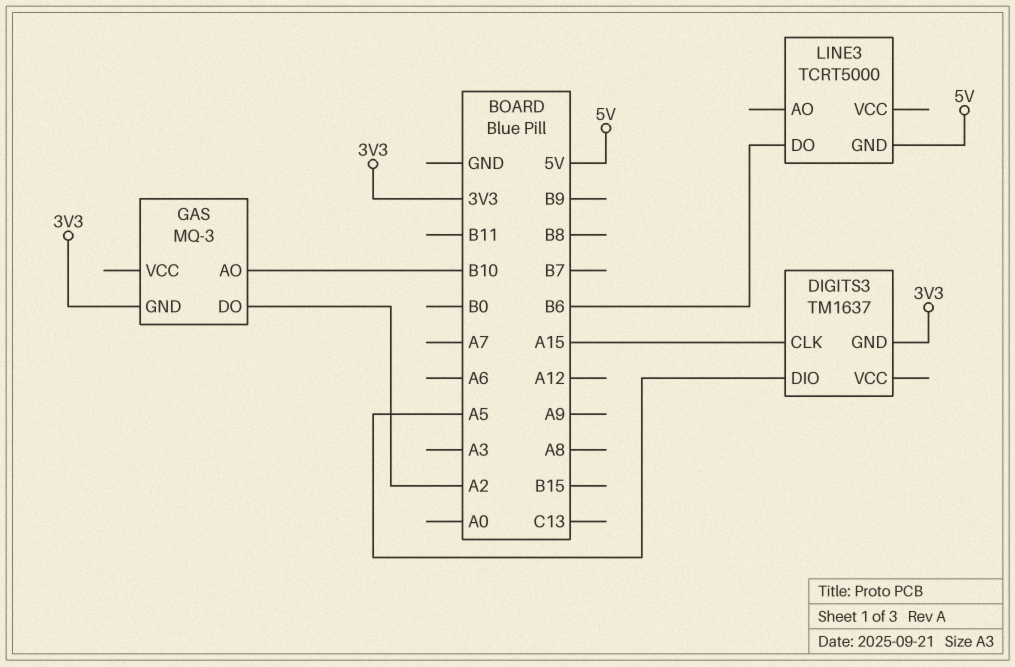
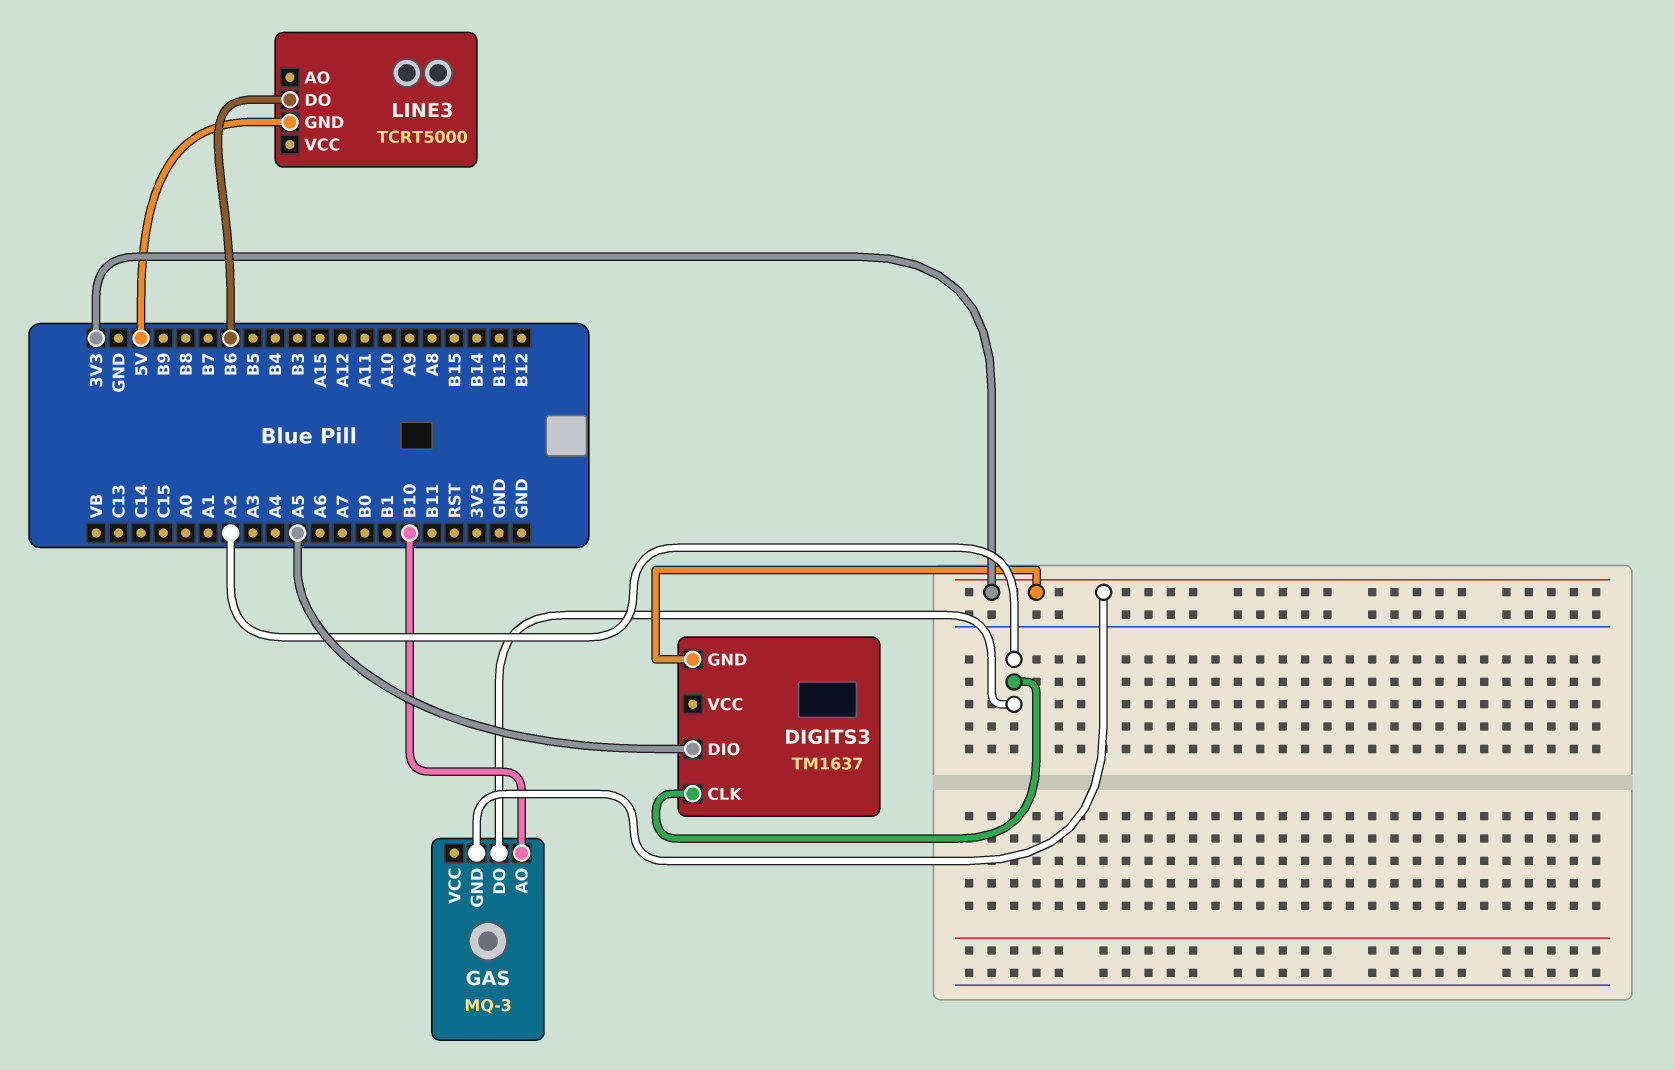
DIGITS3 pin CLK: A15 -> A2

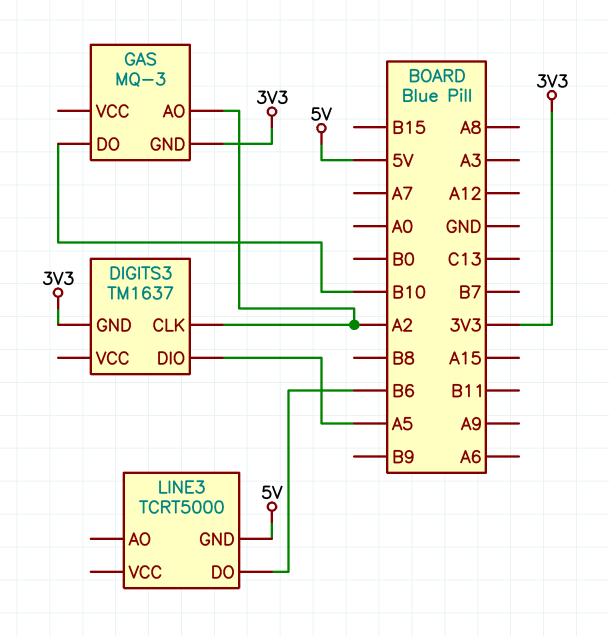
GAS pin AO: B10 -> A2
GAS pin DO: A2 -> B10

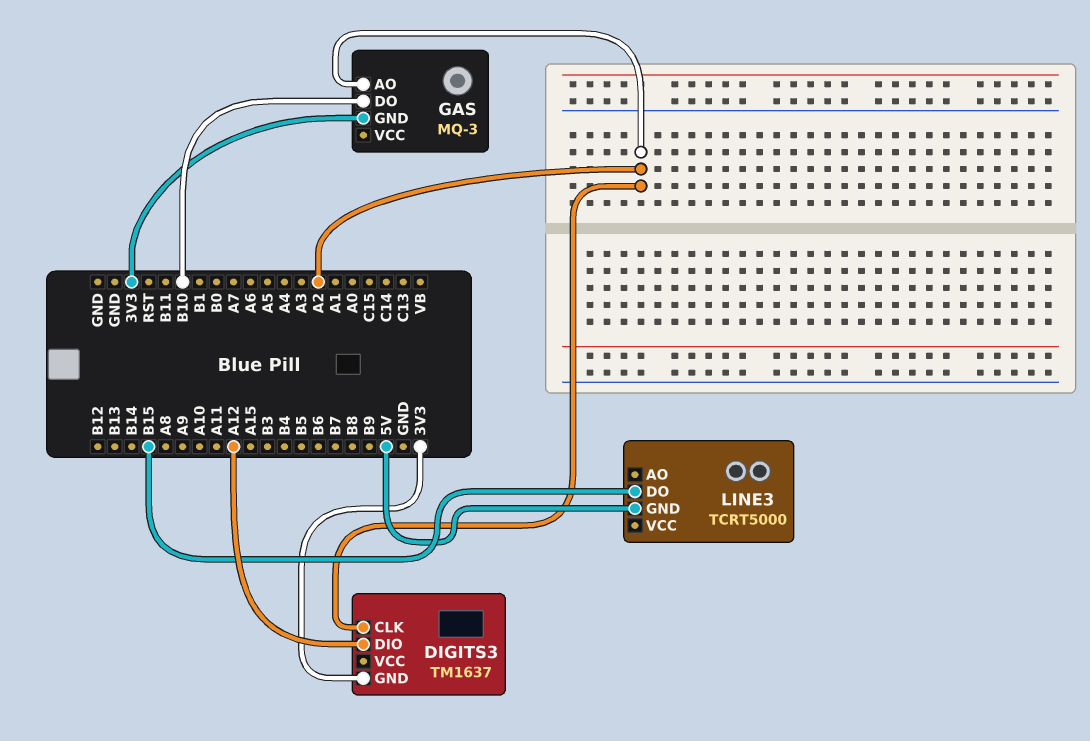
DIGITS3 pin DIO: A5 -> A12
LINE3 pin DO: B6 -> B15

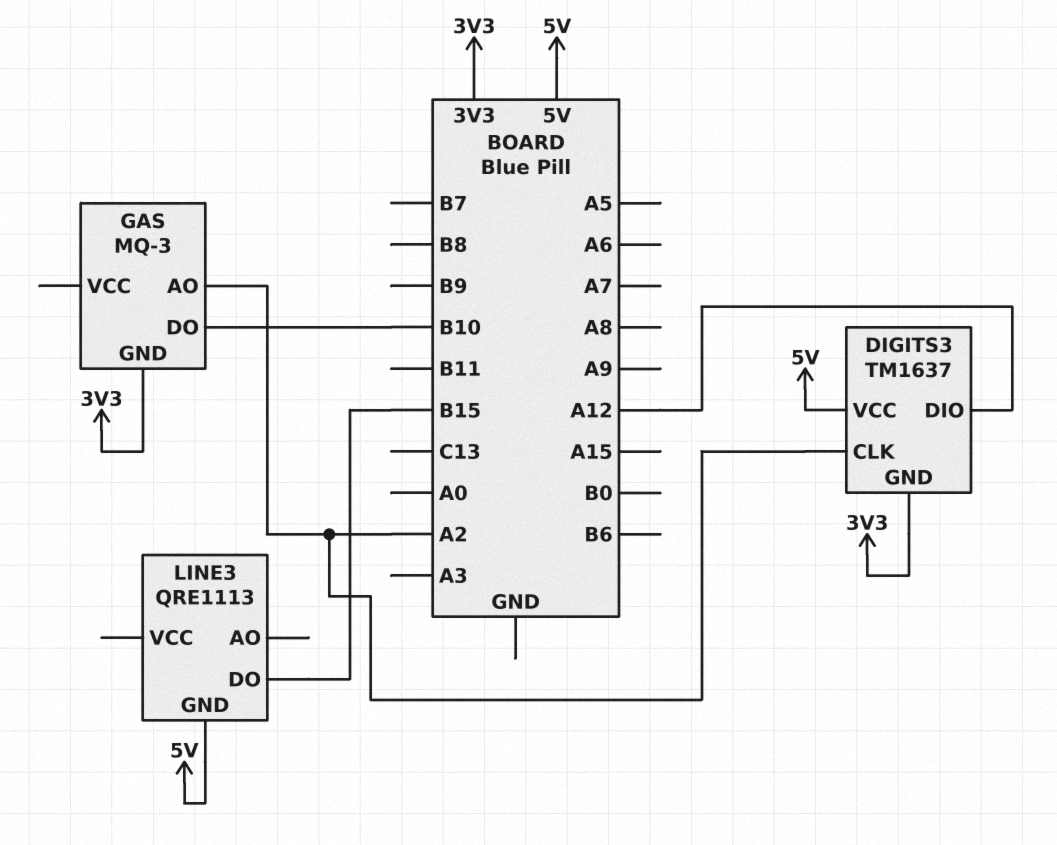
DIGITS3 pin VCC: none -> 5V
LINE3: TCRT5000 -> QRE1113

